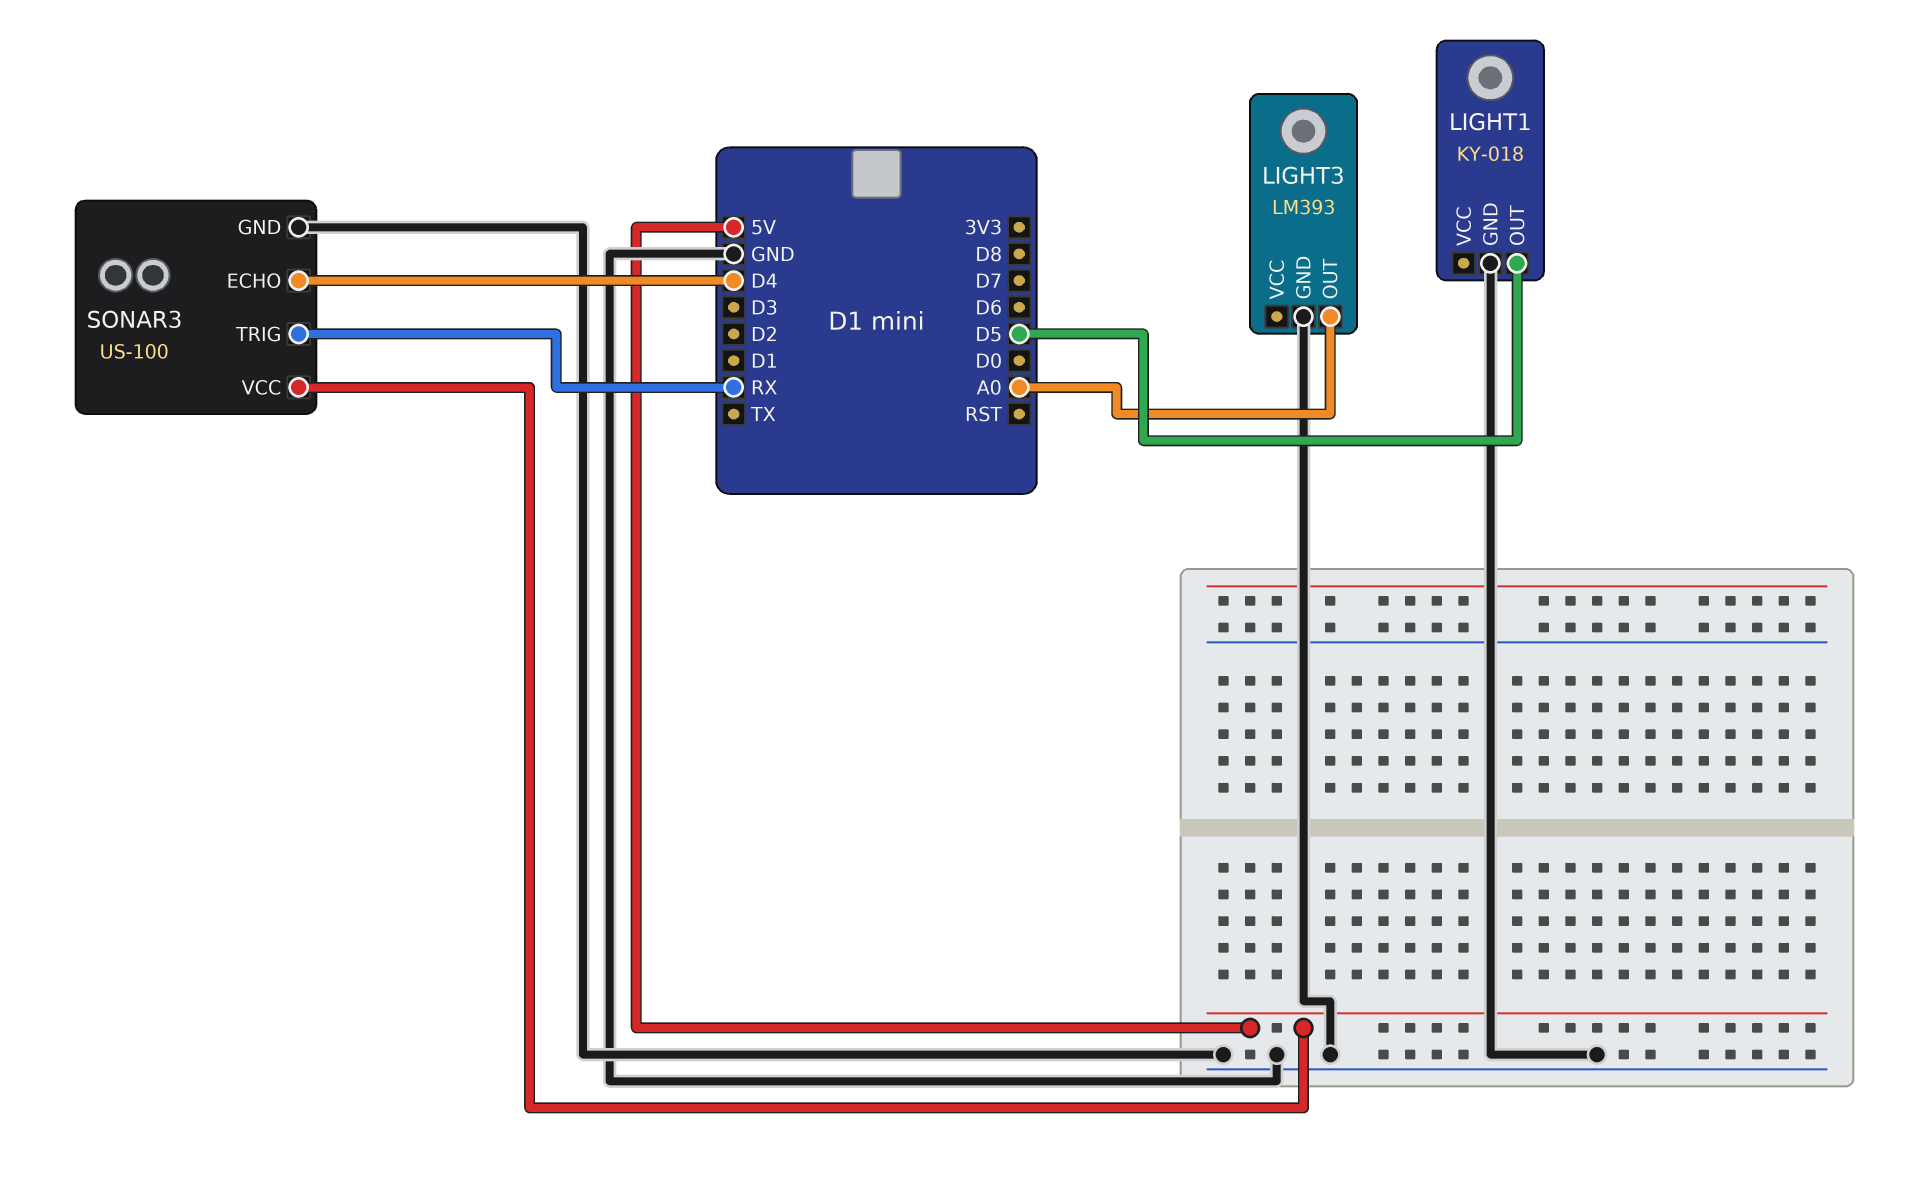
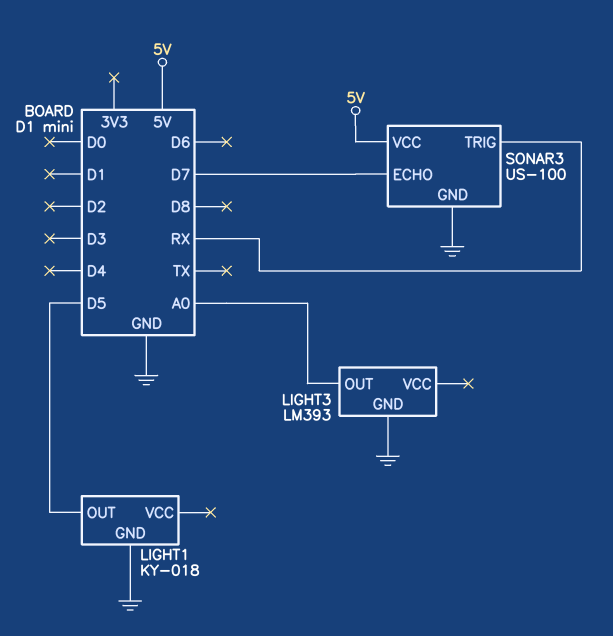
SONAR3 pin ECHO: D4 -> D7

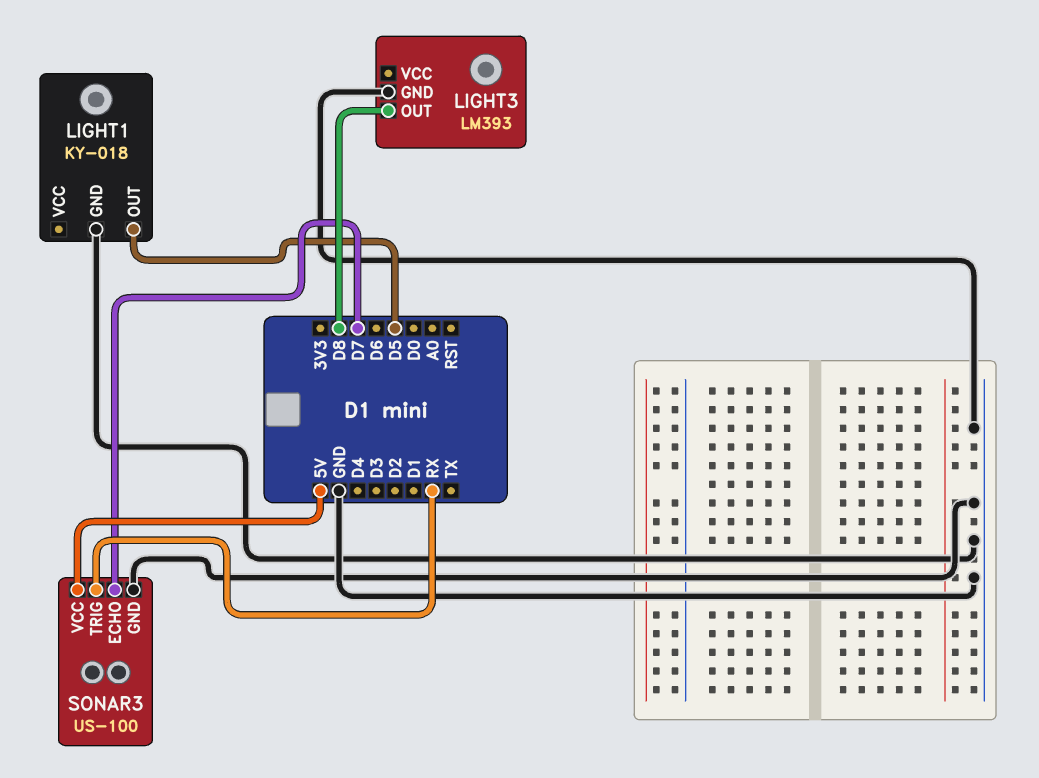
LIGHT3 pin OUT: A0 -> D8

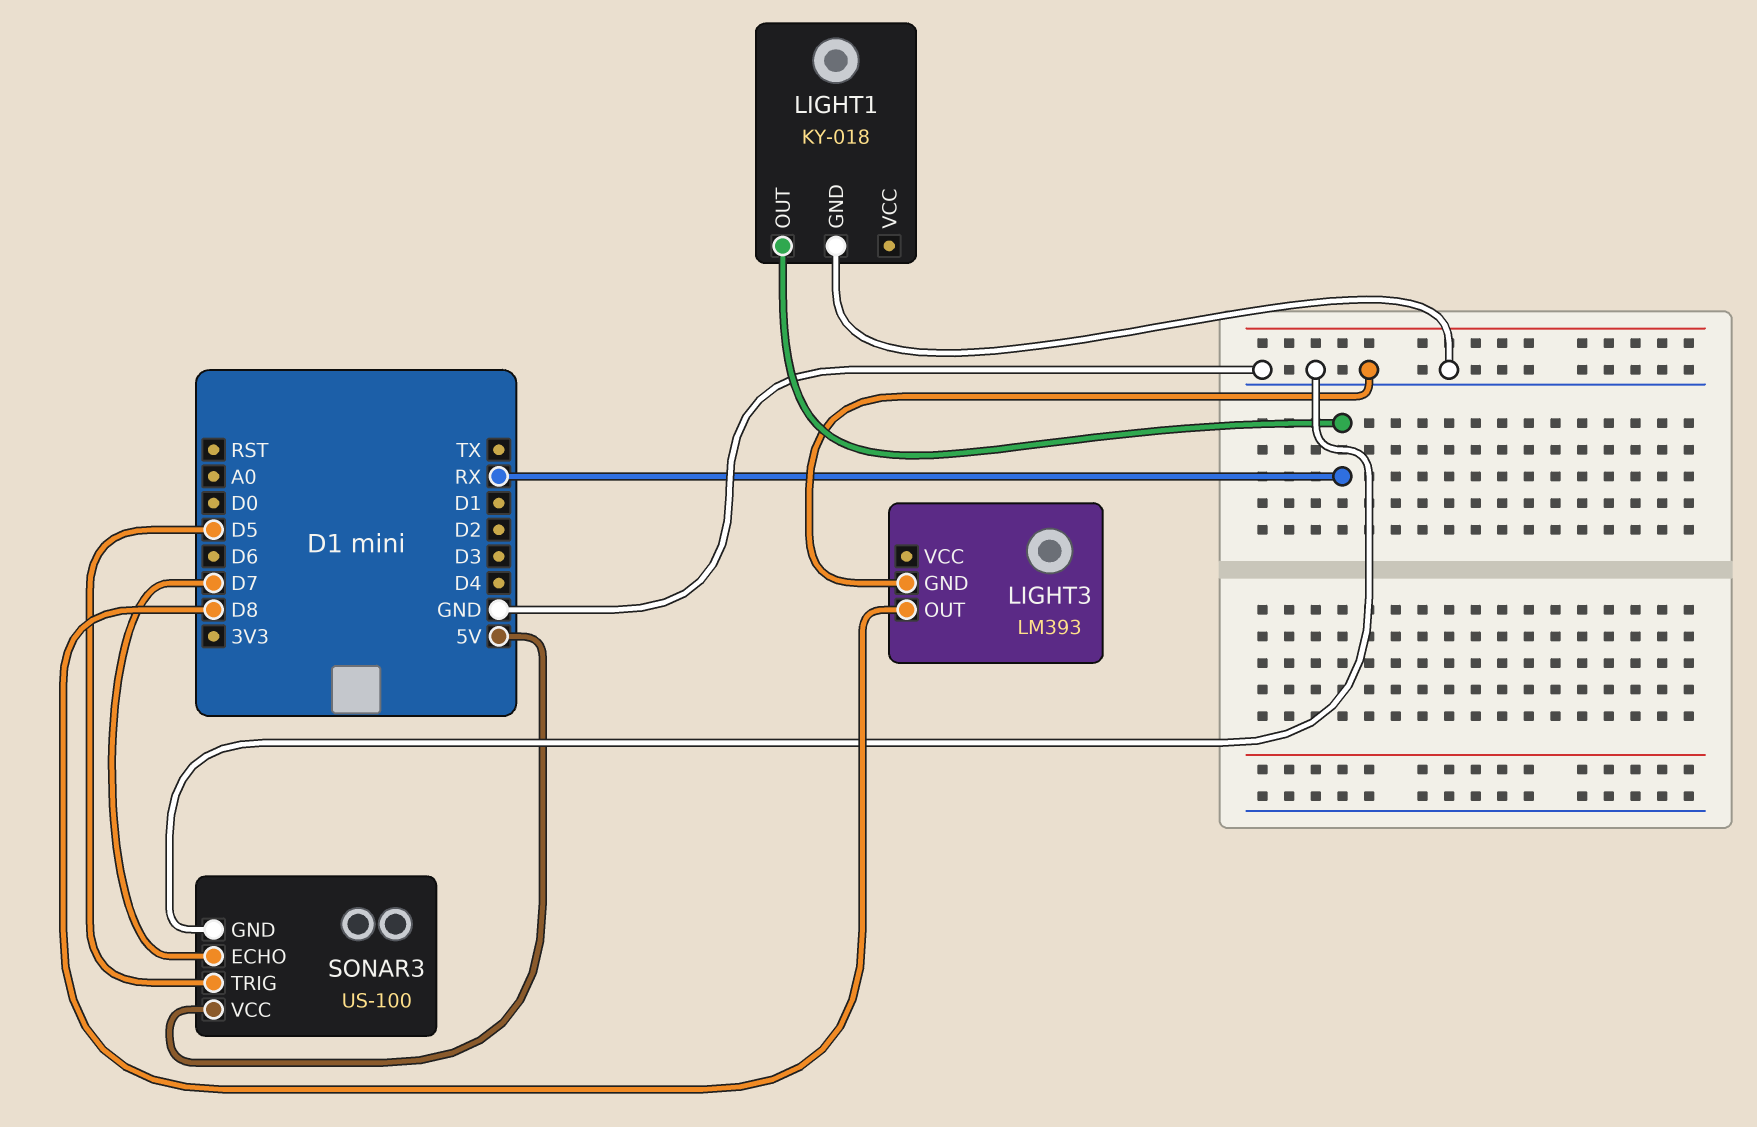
LIGHT1 pin OUT: D5 -> RX
SONAR3 pin TRIG: RX -> D5

